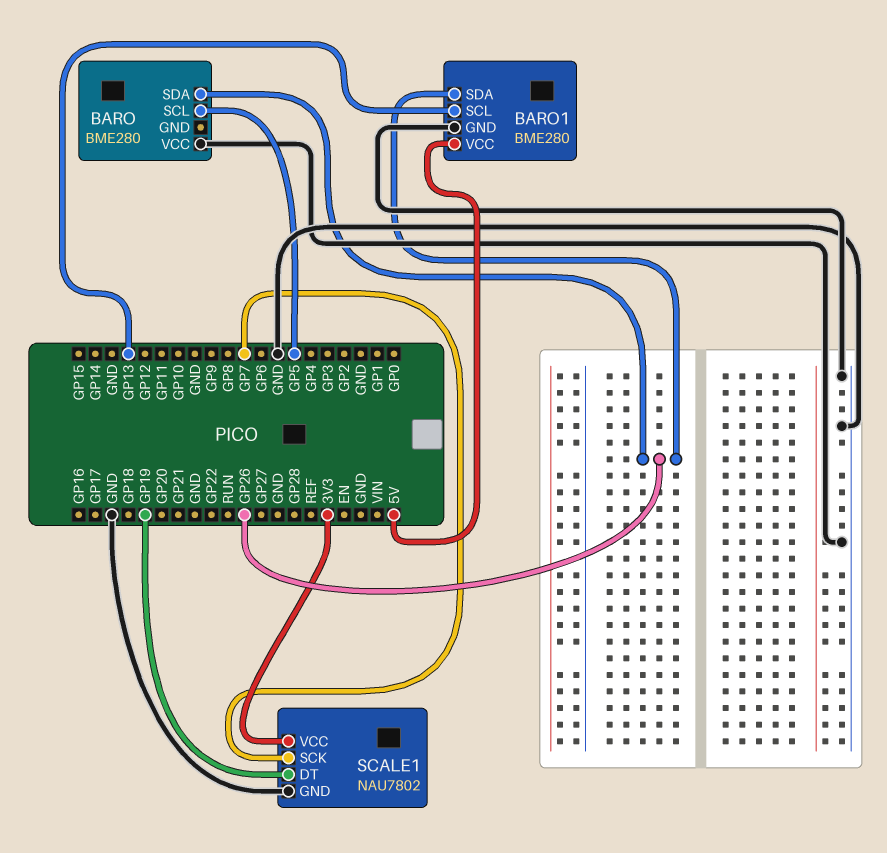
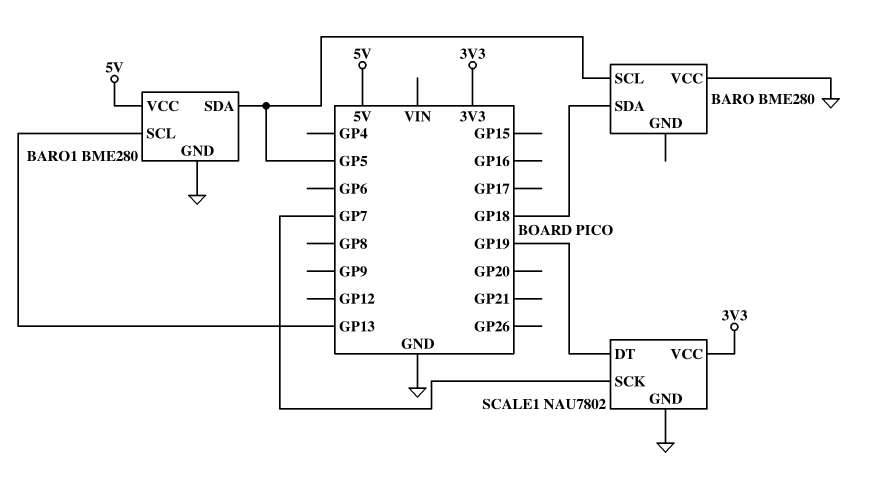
BARO pin SDA: GP26 -> GP18
BARO1 pin SDA: GP26 -> GP5

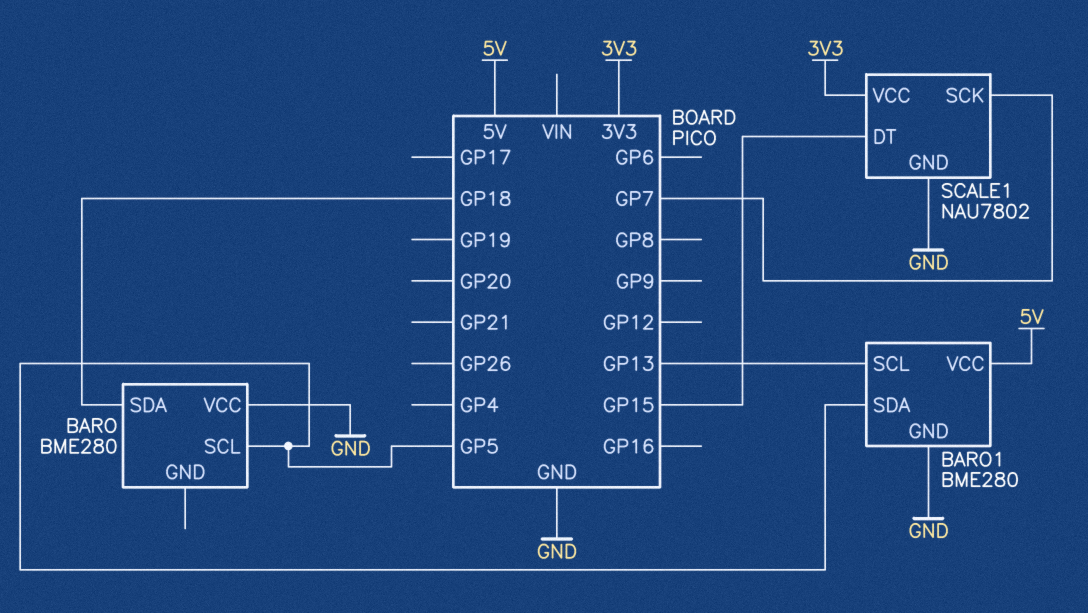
SCALE1 pin DT: GP19 -> GP15

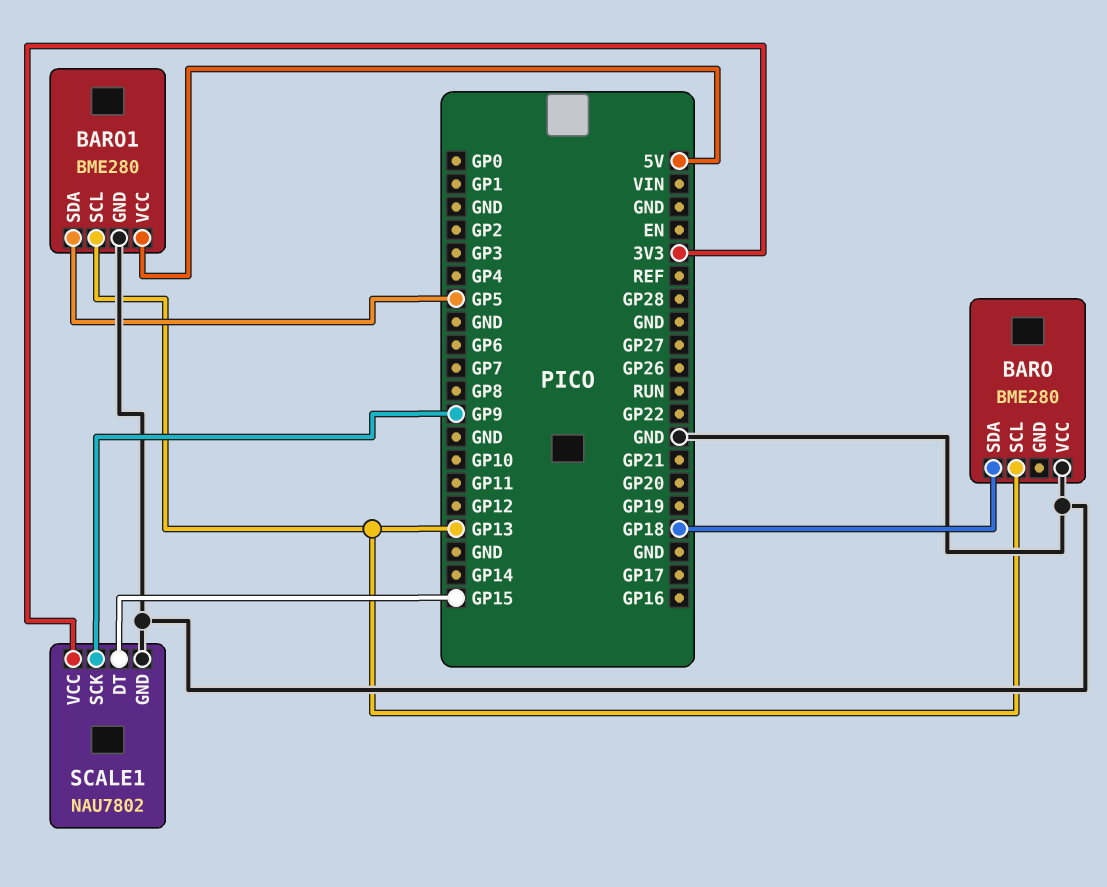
BARO pin SCL: GP5 -> GP13
SCALE1 pin SCK: GP7 -> GP9

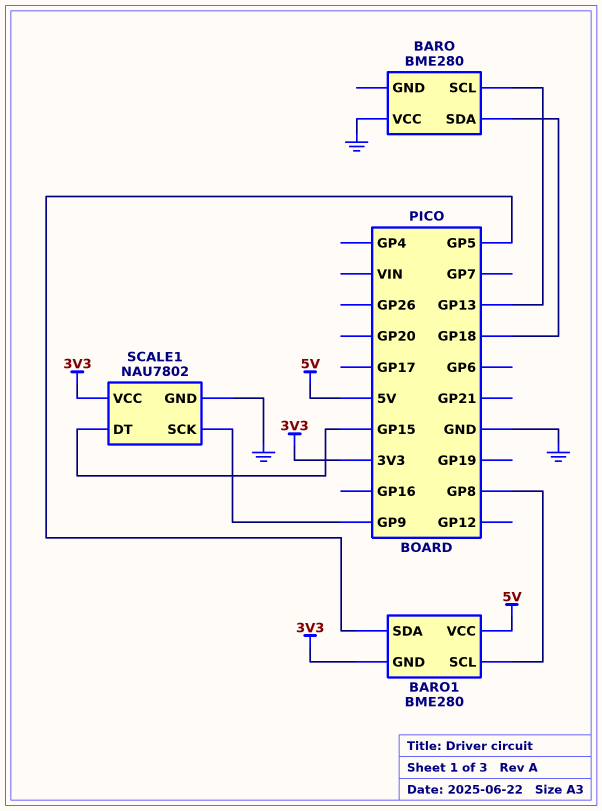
BARO1 pin GND: GND -> 3V3
BARO1 pin SCL: GP13 -> GP8

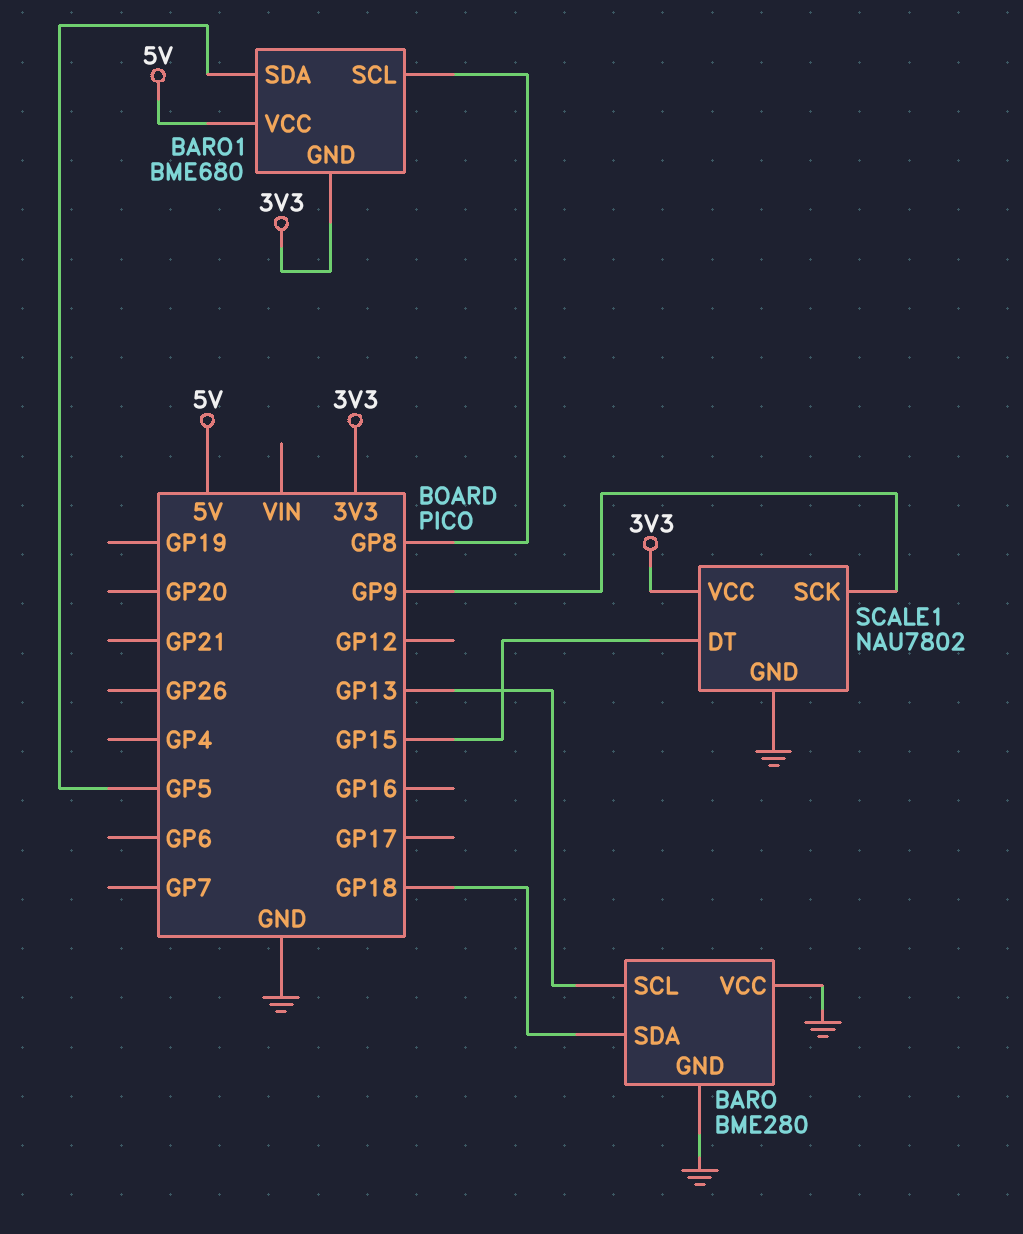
BARO pin GND: none -> GND
BARO1: BME280 -> BME680

